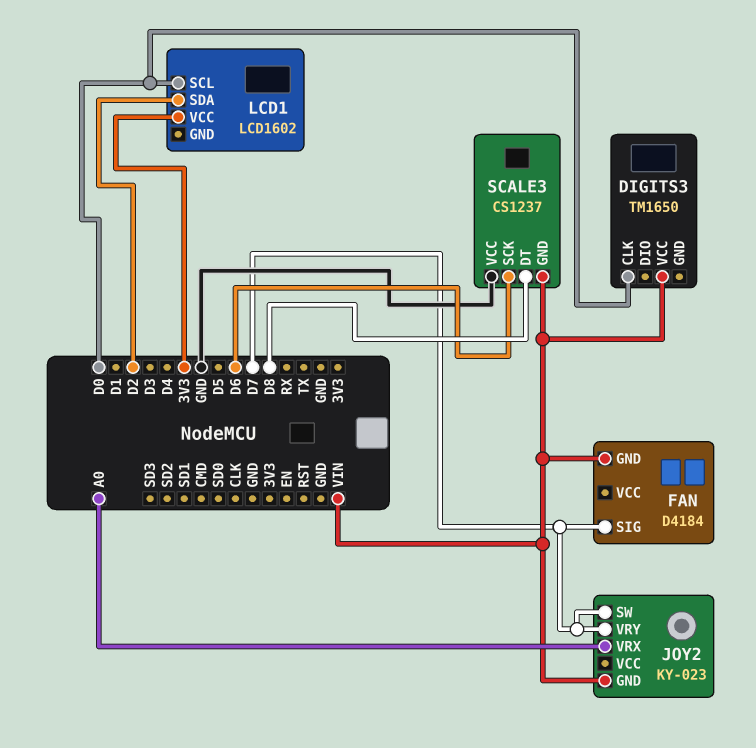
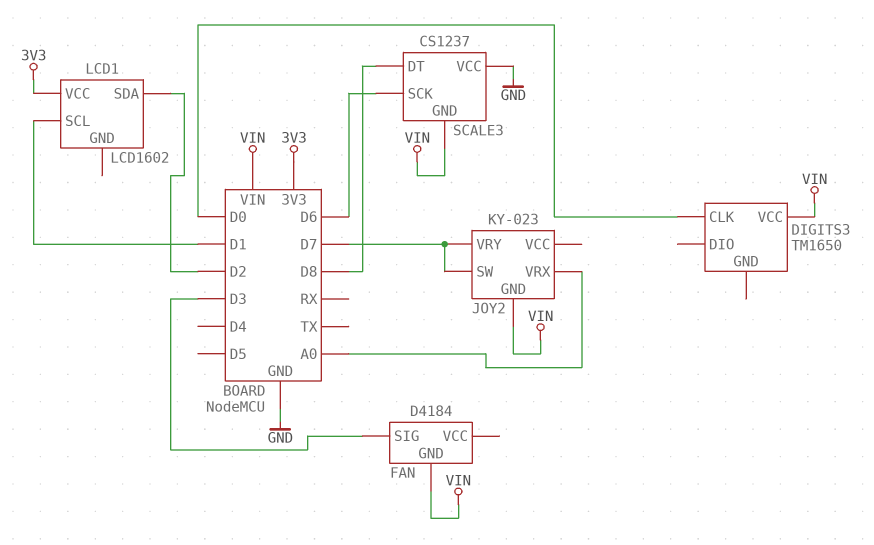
FAN pin SIG: D7 -> D3
LCD1 pin SCL: D0 -> D1

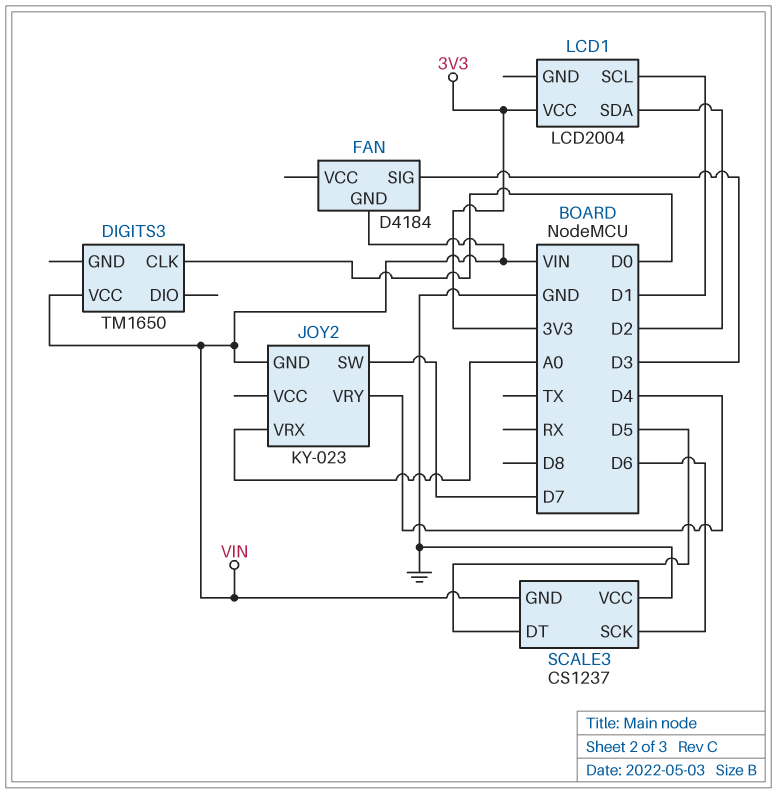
JOY2 pin VRY: D7 -> D4
LCD1: LCD1602 -> LCD2004
SCALE3 pin DT: D8 -> D5

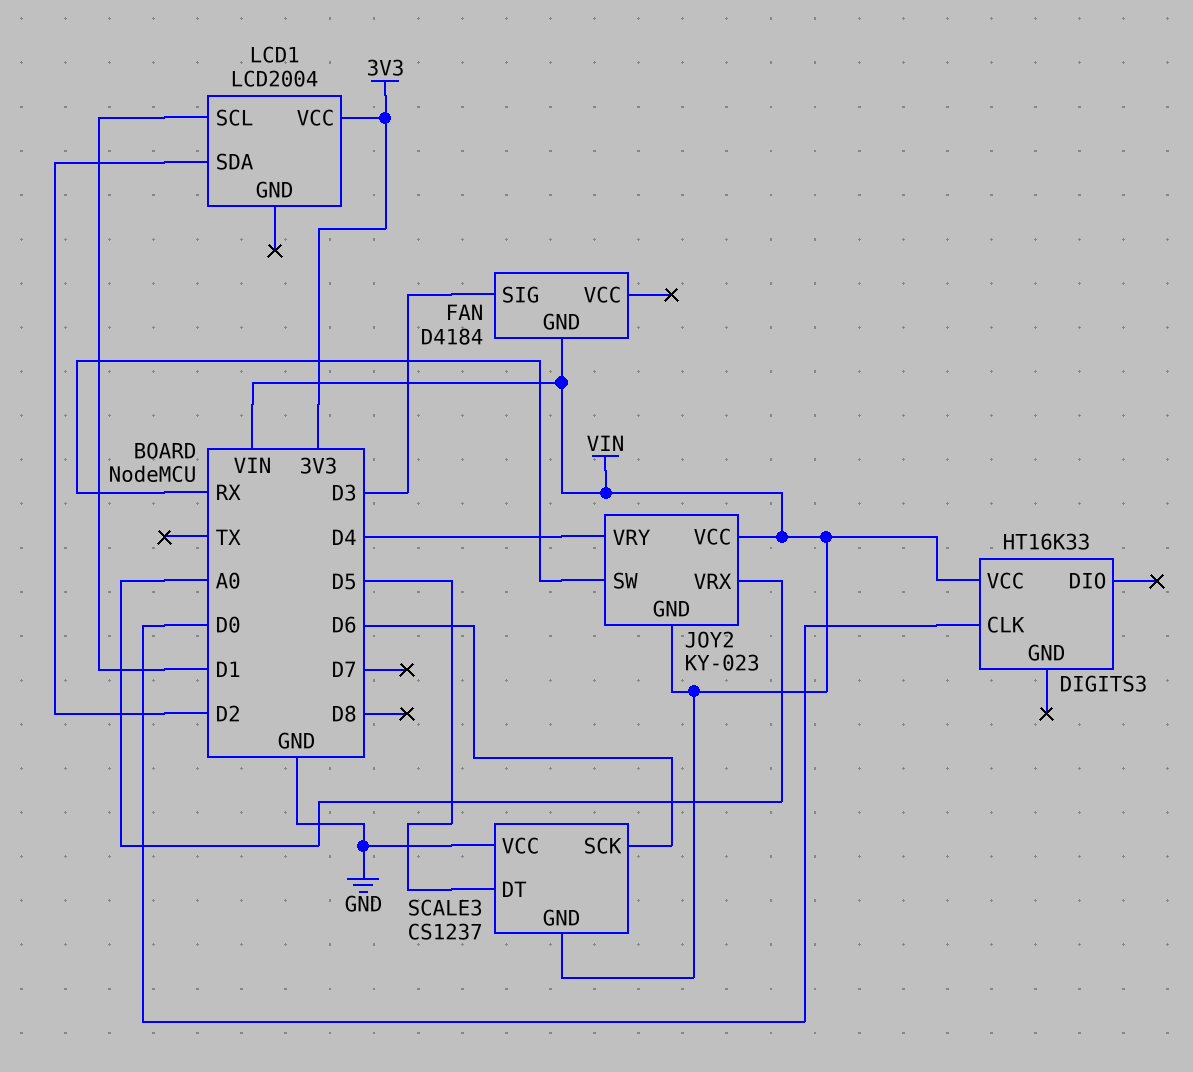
DIGITS3: TM1650 -> HT16K33
JOY2 pin SW: D7 -> RX
JOY2 pin VCC: none -> VIN

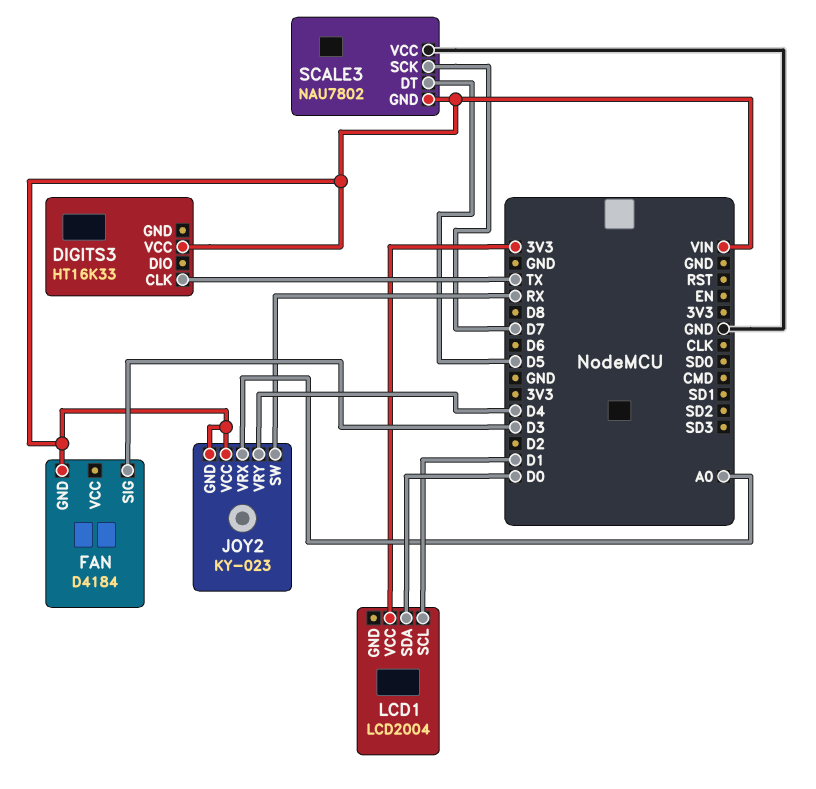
DIGITS3 pin CLK: D0 -> TX
LCD1 pin SDA: D2 -> D0
SCALE3: CS1237 -> NAU7802
SCALE3 pin SCK: D6 -> D7

